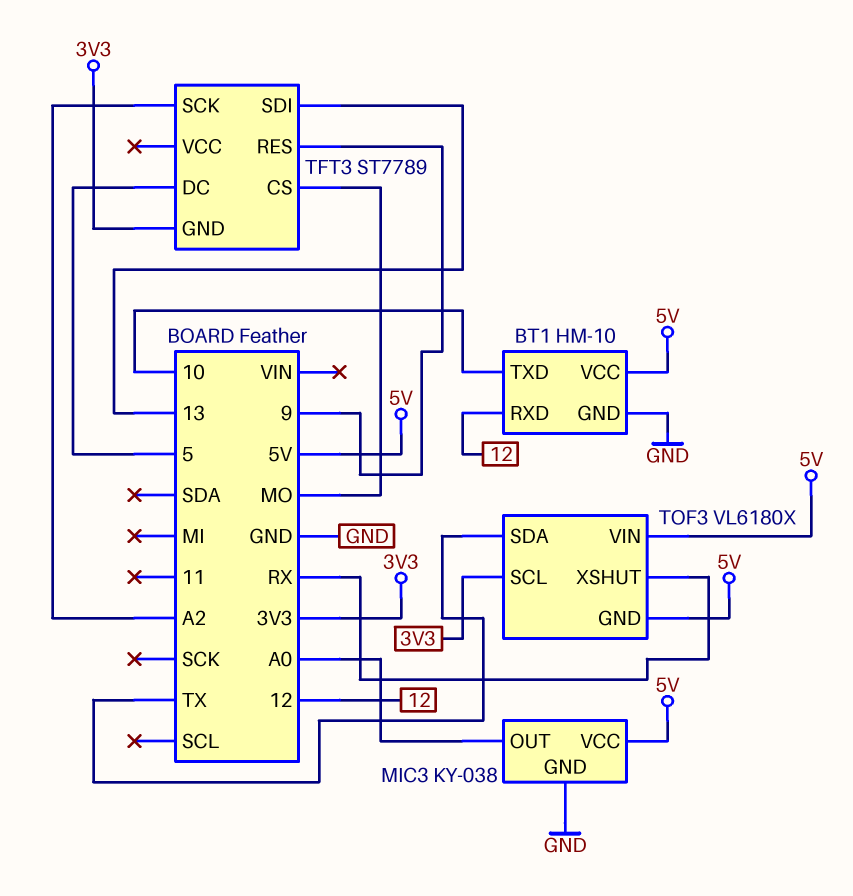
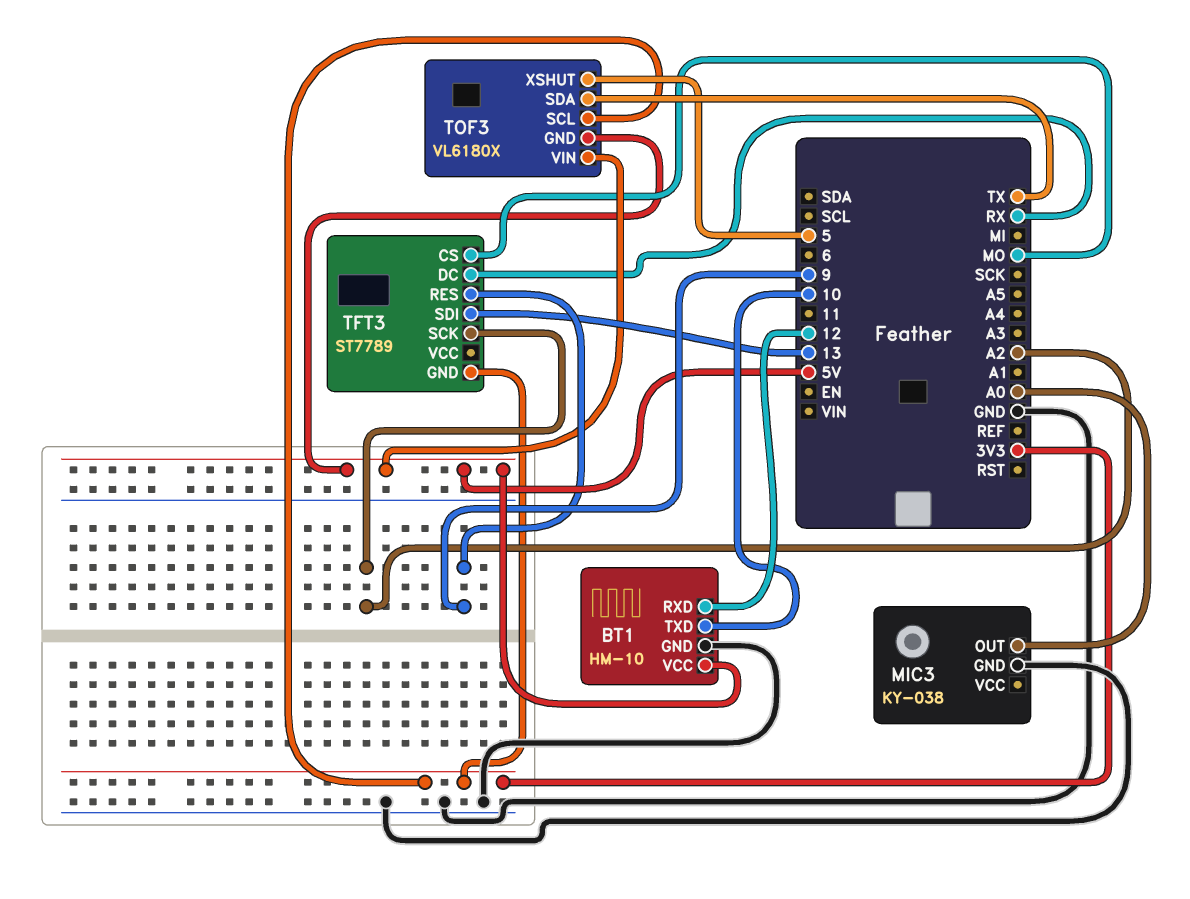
MIC3 pin VCC: 5V -> none
TFT3 pin DC: 5 -> RX
TOF3 pin XSHUT: RX -> 5

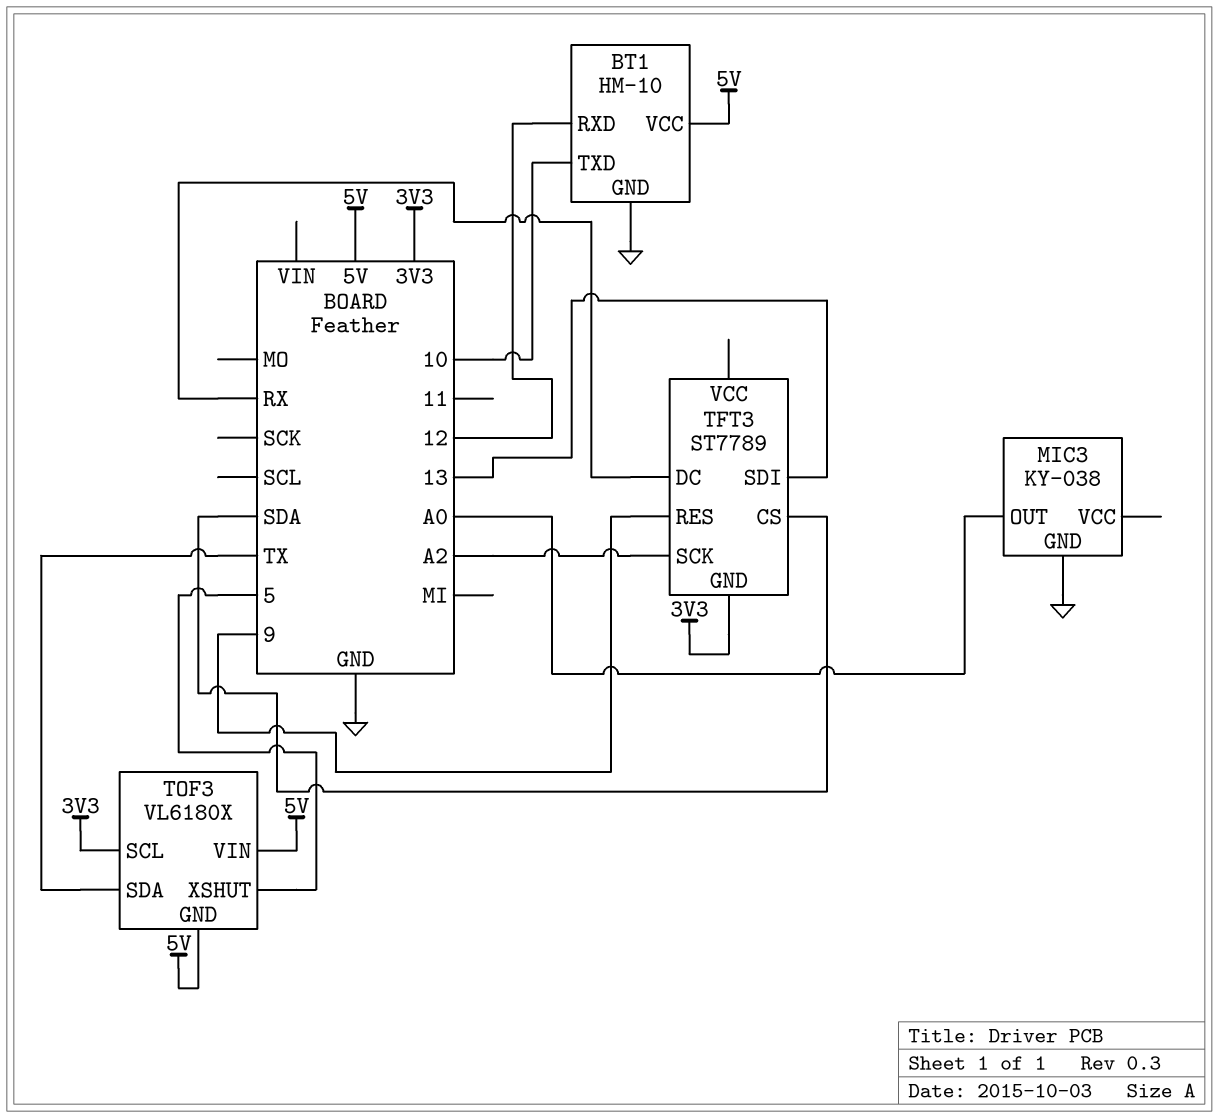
TFT3 pin CS: MO -> SDA

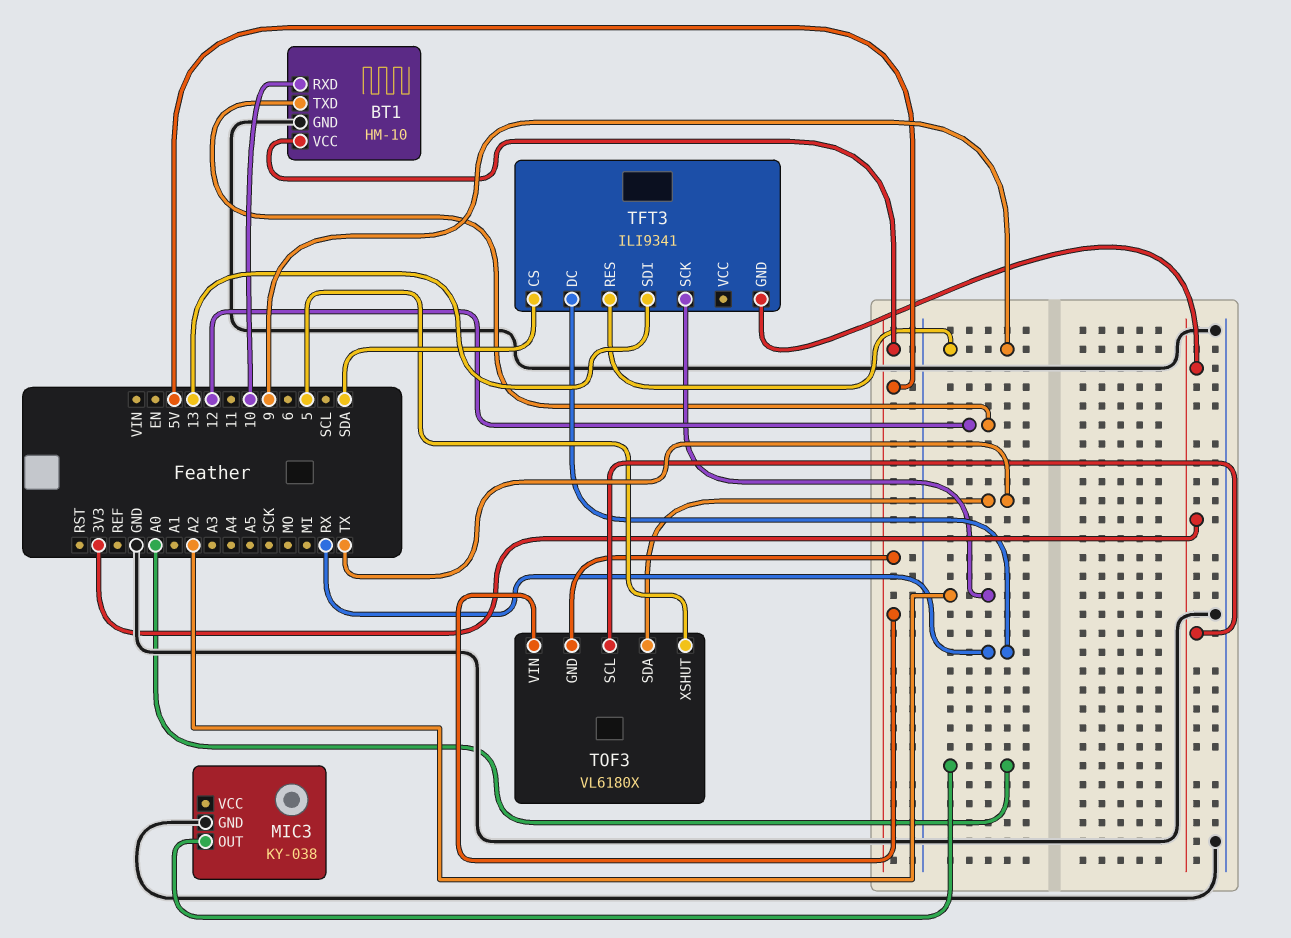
BT1 pin RXD: 12 -> 10
BT1 pin TXD: 10 -> 12
TFT3: ST7789 -> ILI9341

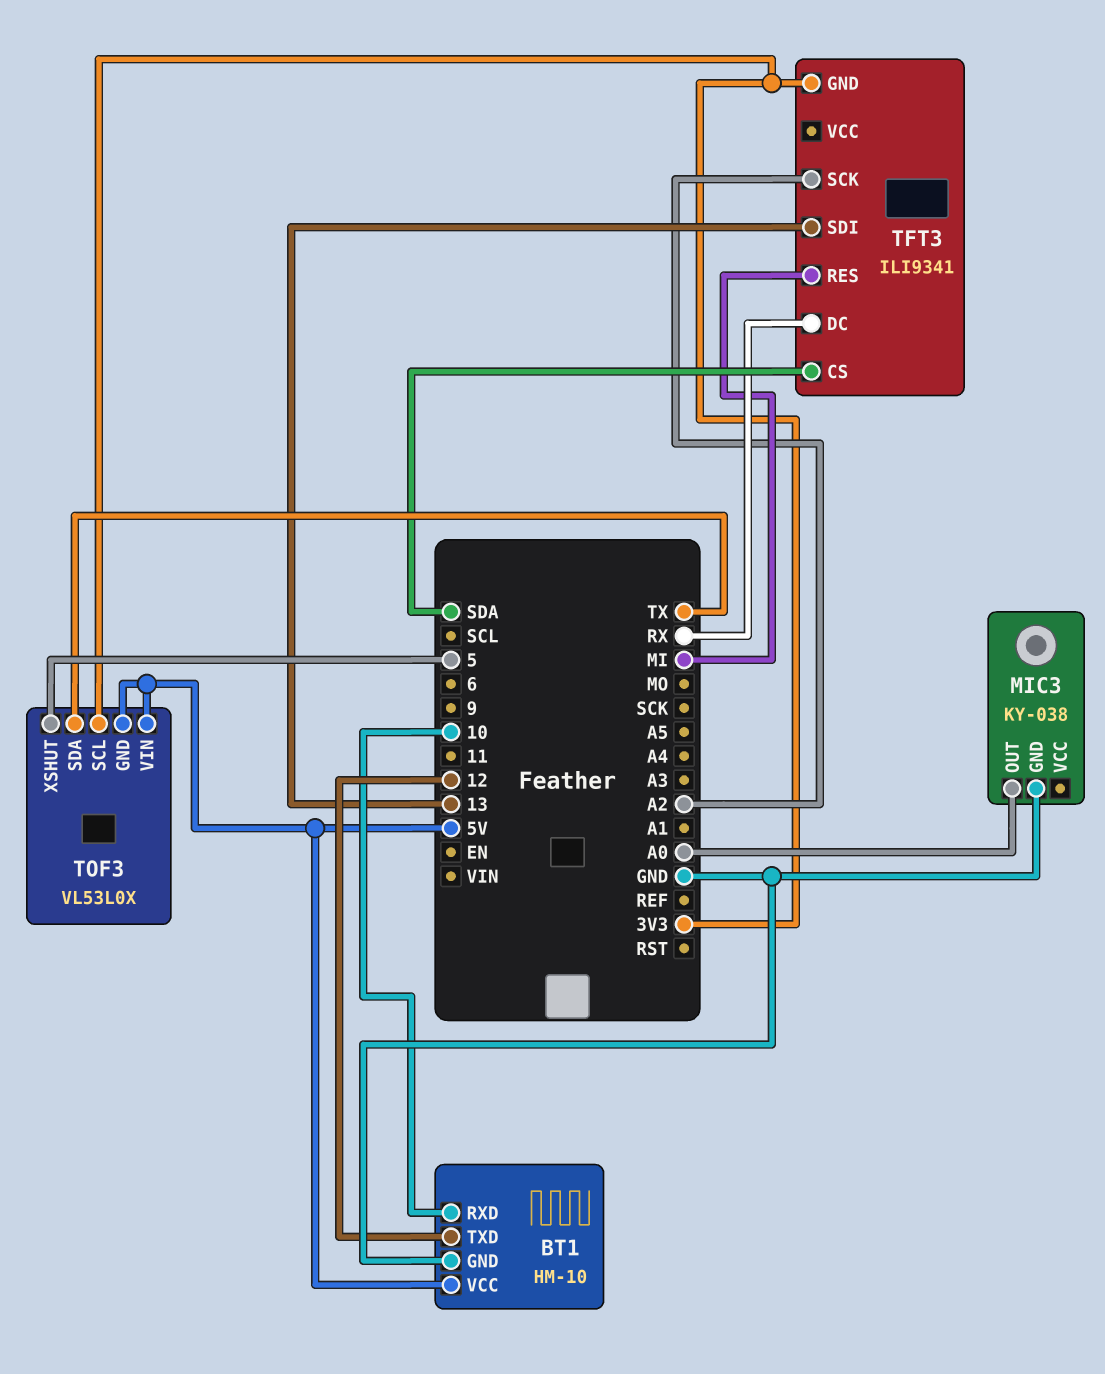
TFT3 pin RES: 9 -> MI
TOF3: VL6180X -> VL53L0X

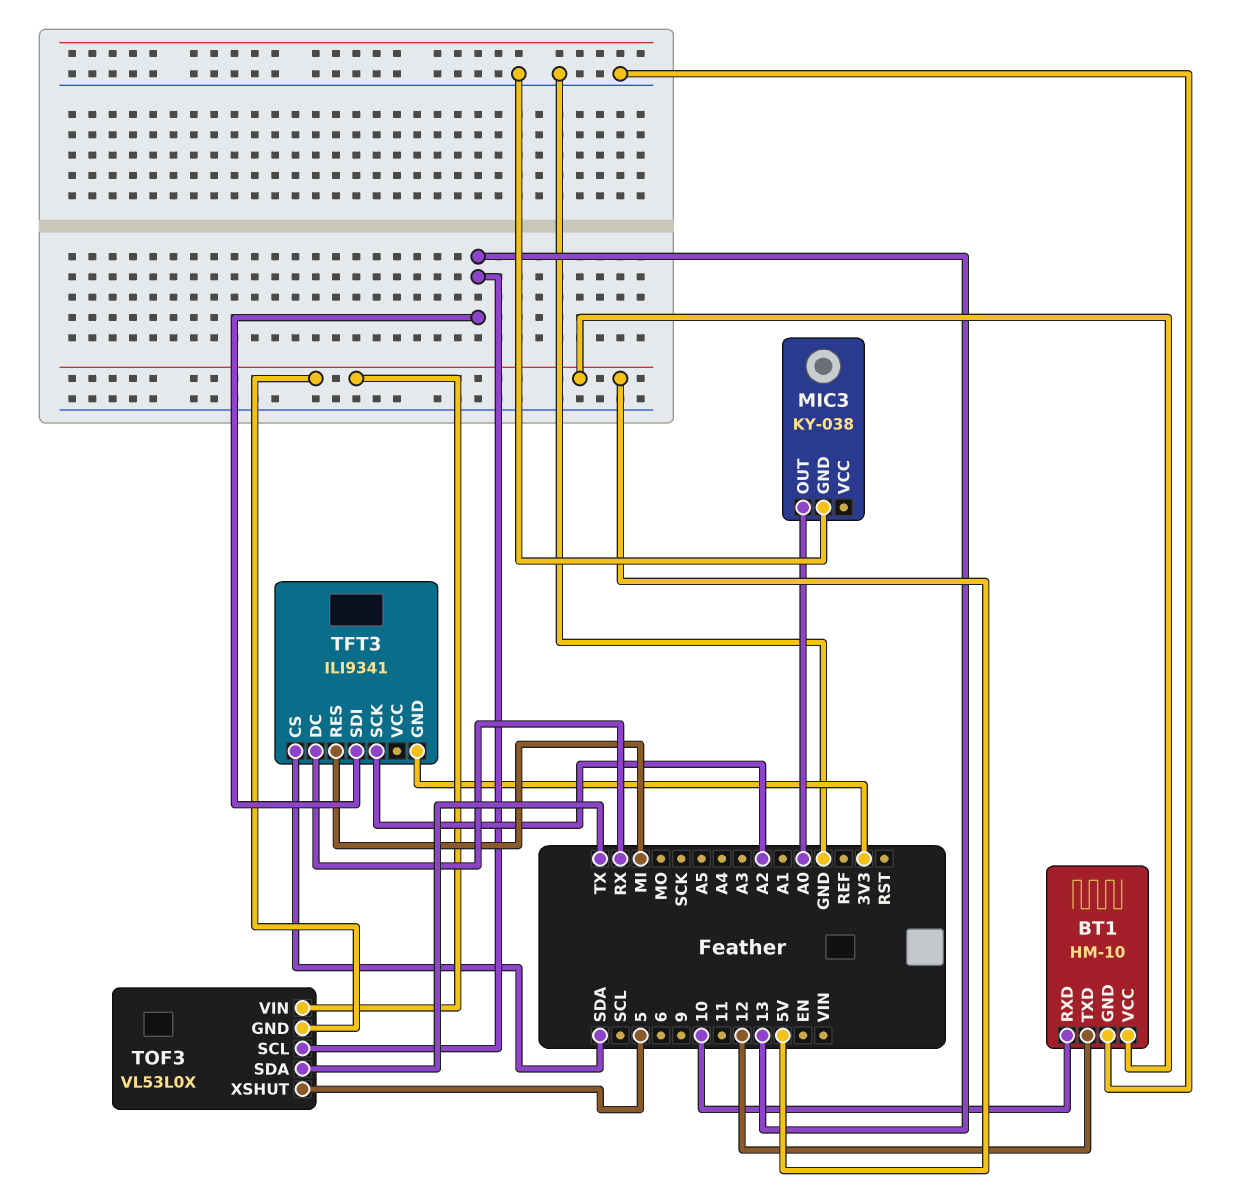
TOF3 pin SCL: 3V3 -> 13

